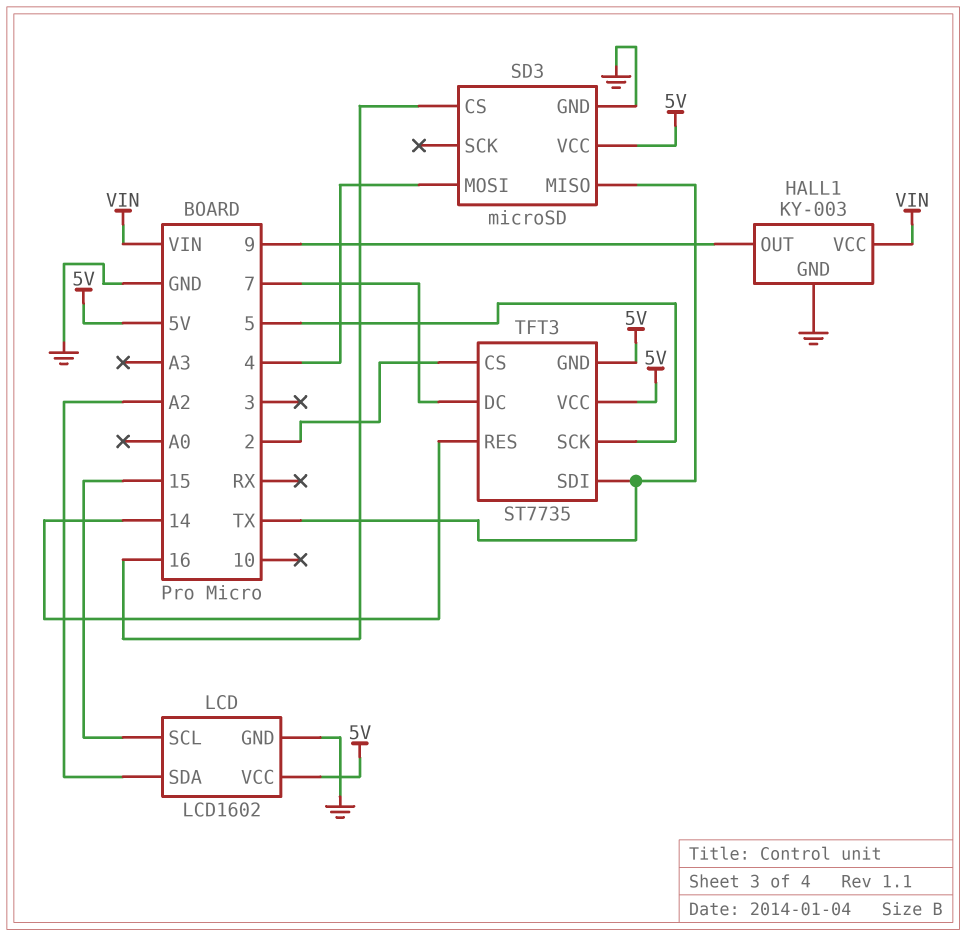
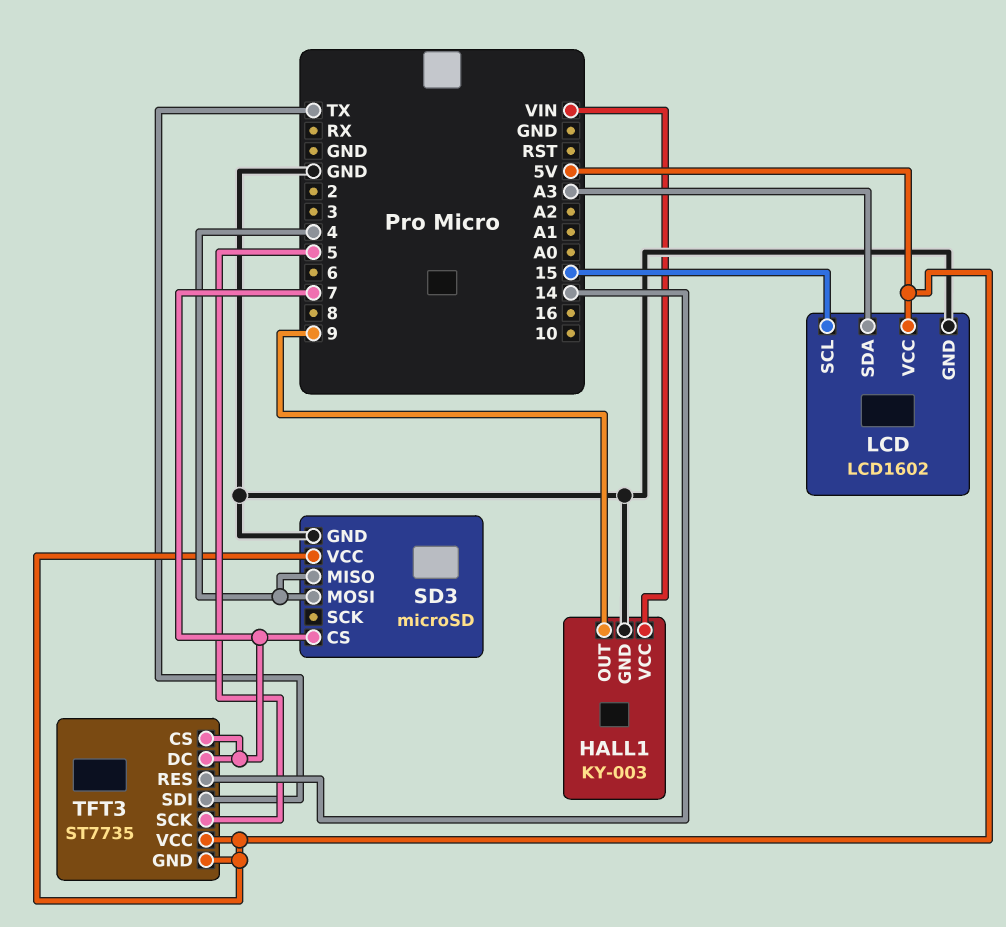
LCD pin SDA: A2 -> A3
SD3 pin CS: 16 -> 7
SD3 pin MISO: TX -> 4
TFT3 pin CS: 2 -> 7

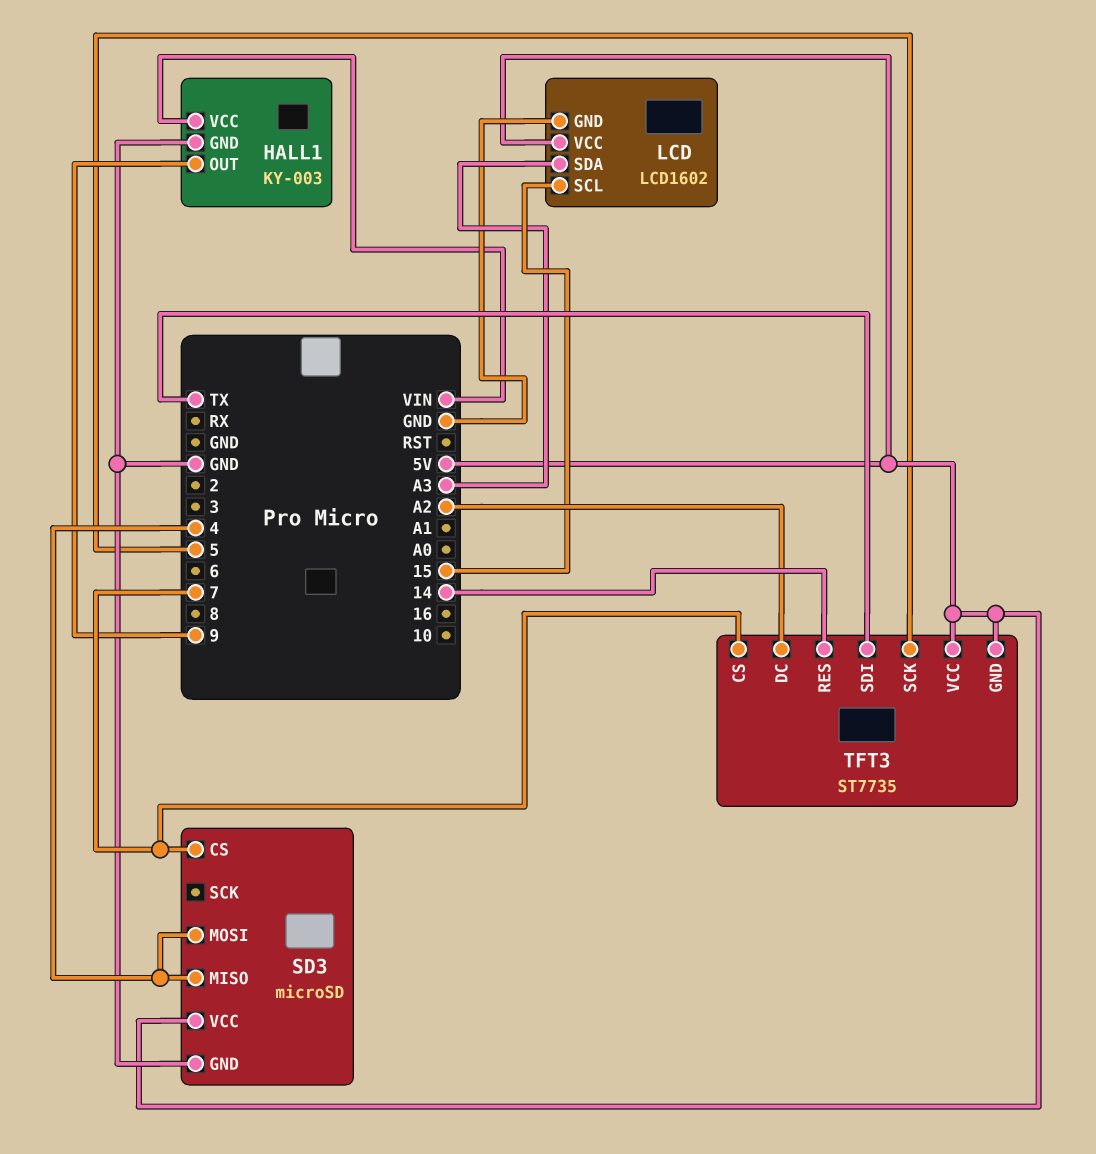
TFT3 pin DC: 7 -> A2

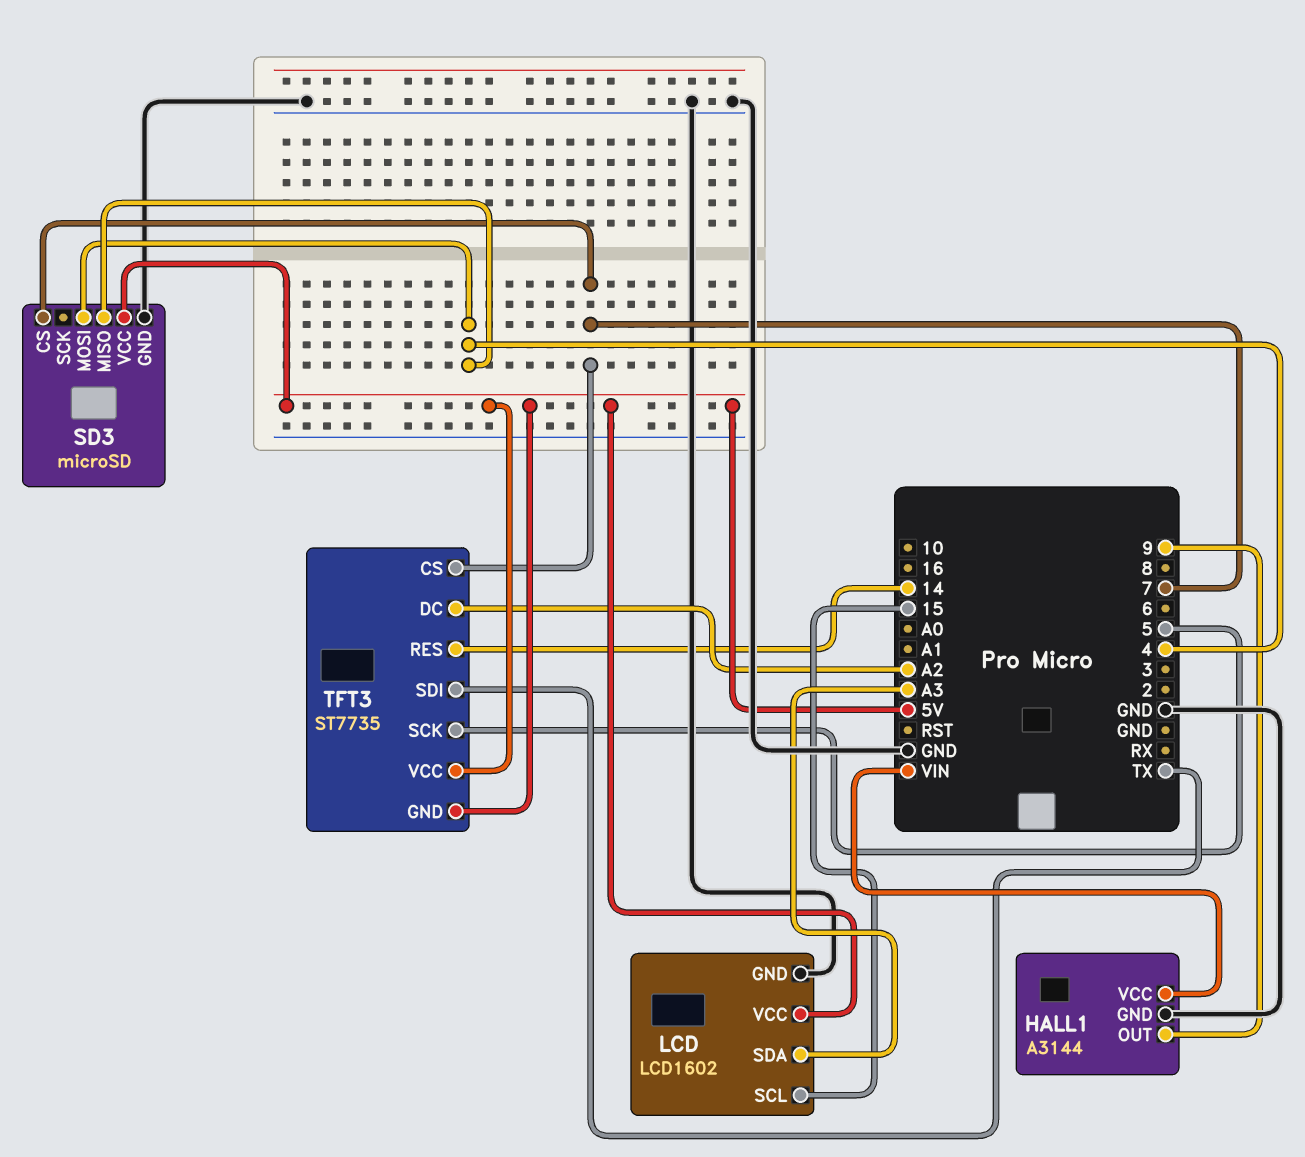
HALL1: KY-003 -> A3144

